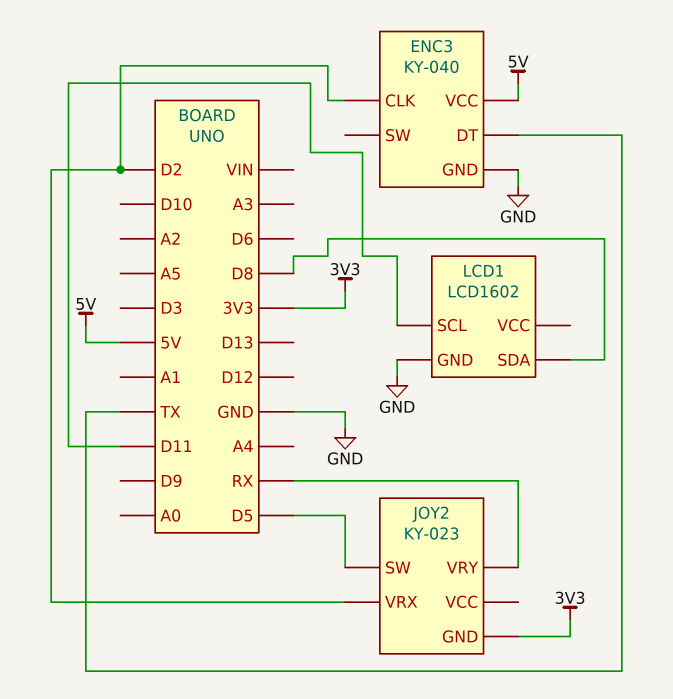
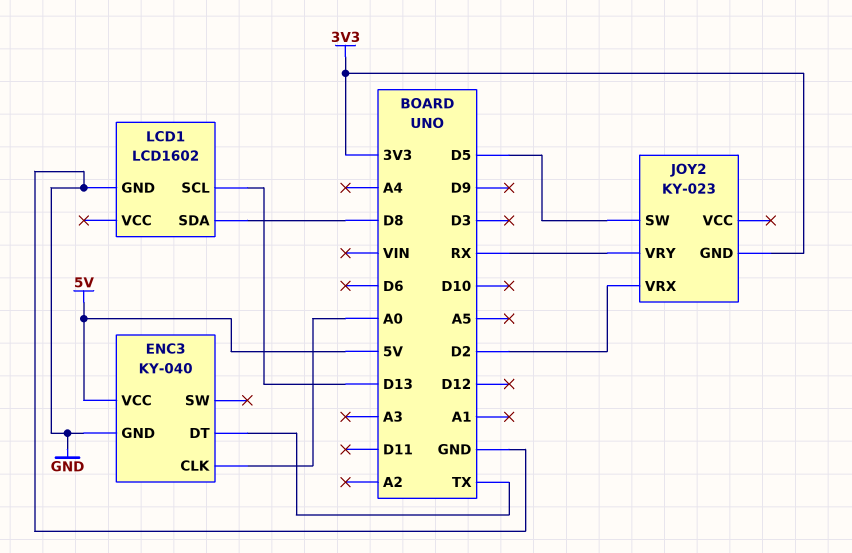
ENC3 pin CLK: D2 -> A0
LCD1 pin SCL: D11 -> D13

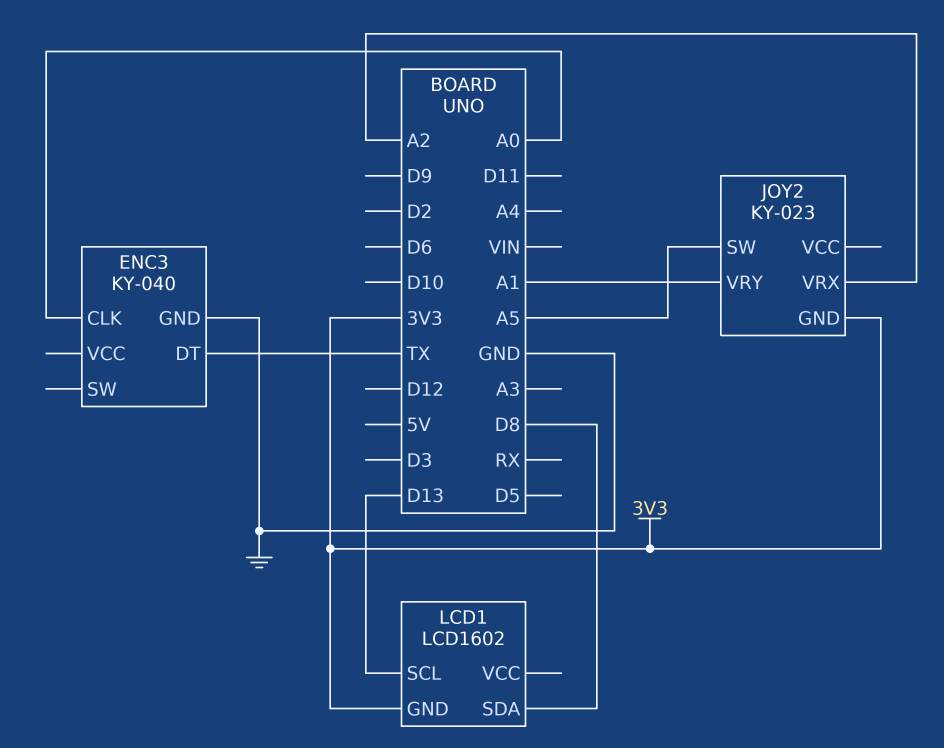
ENC3 pin VCC: 5V -> none
JOY2 pin SW: D5 -> A5
JOY2 pin VRX: D2 -> A2
JOY2 pin VRY: RX -> A1
LCD1 pin GND: GND -> 3V3

